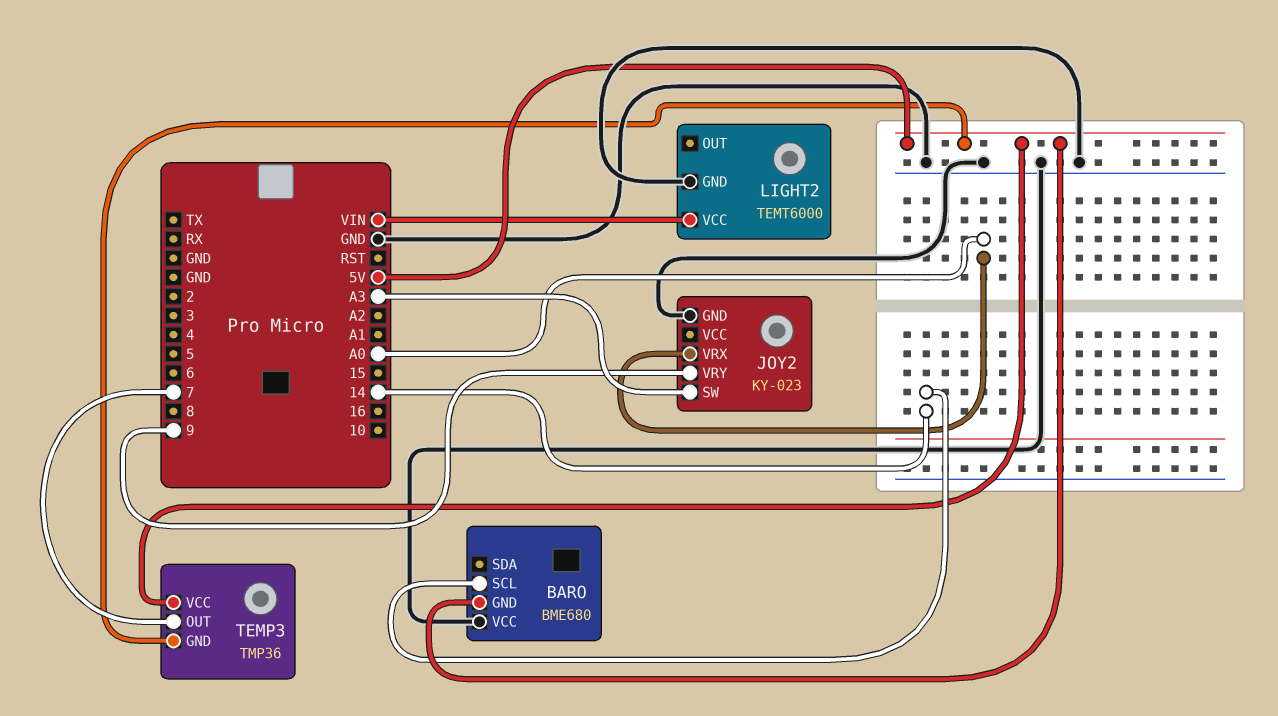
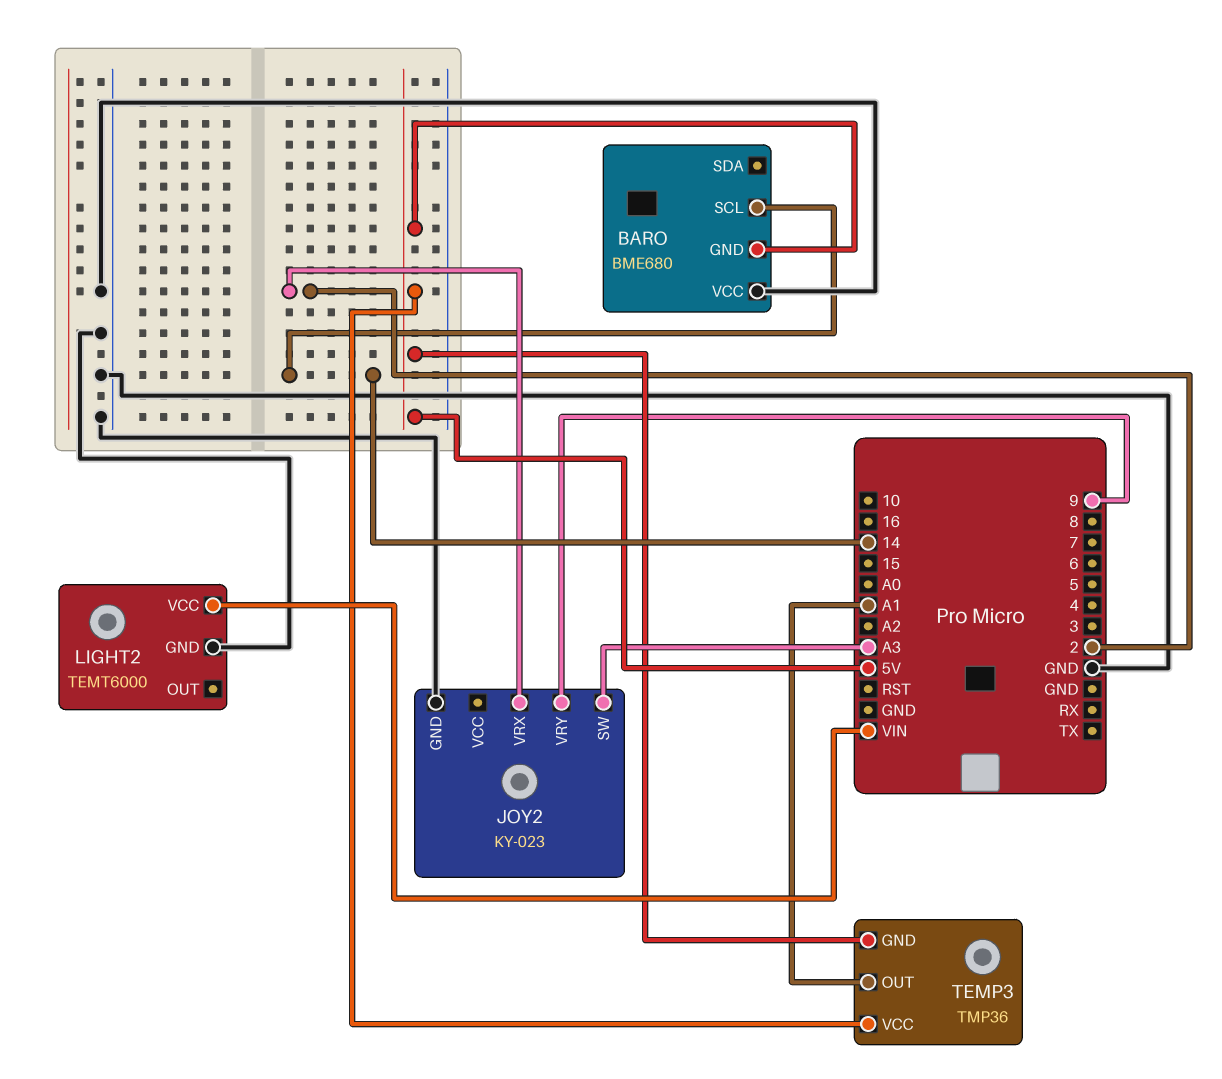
JOY2 pin VRX: A0 -> 2
TEMP3 pin OUT: 7 -> A1

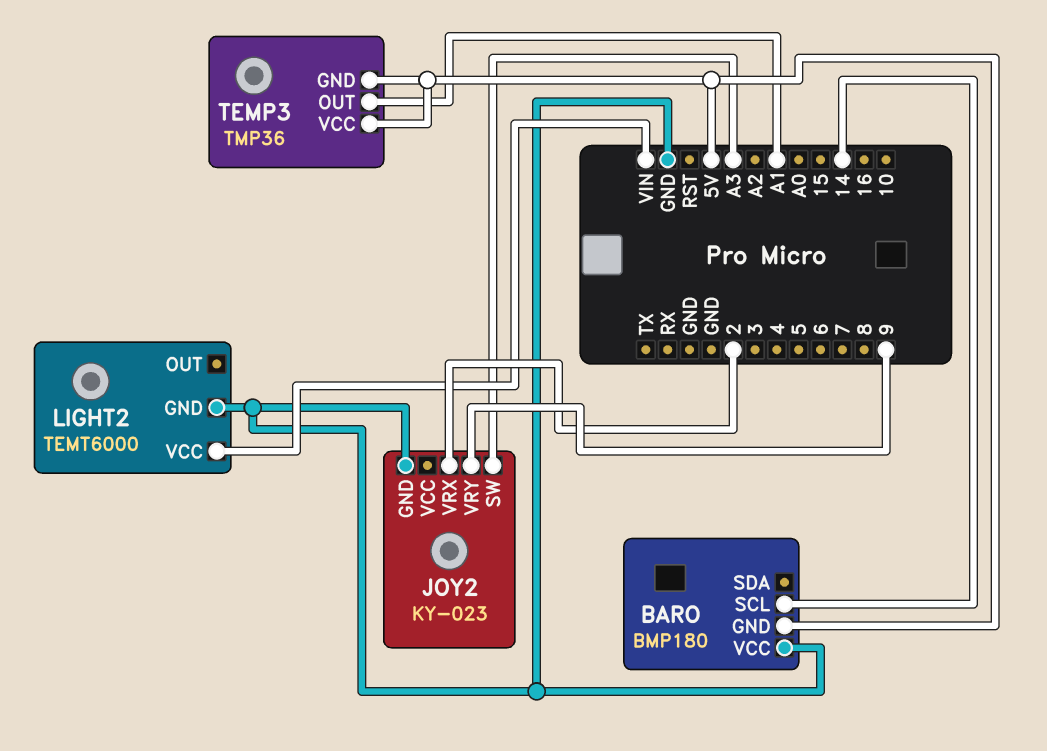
BARO: BME680 -> BMP180

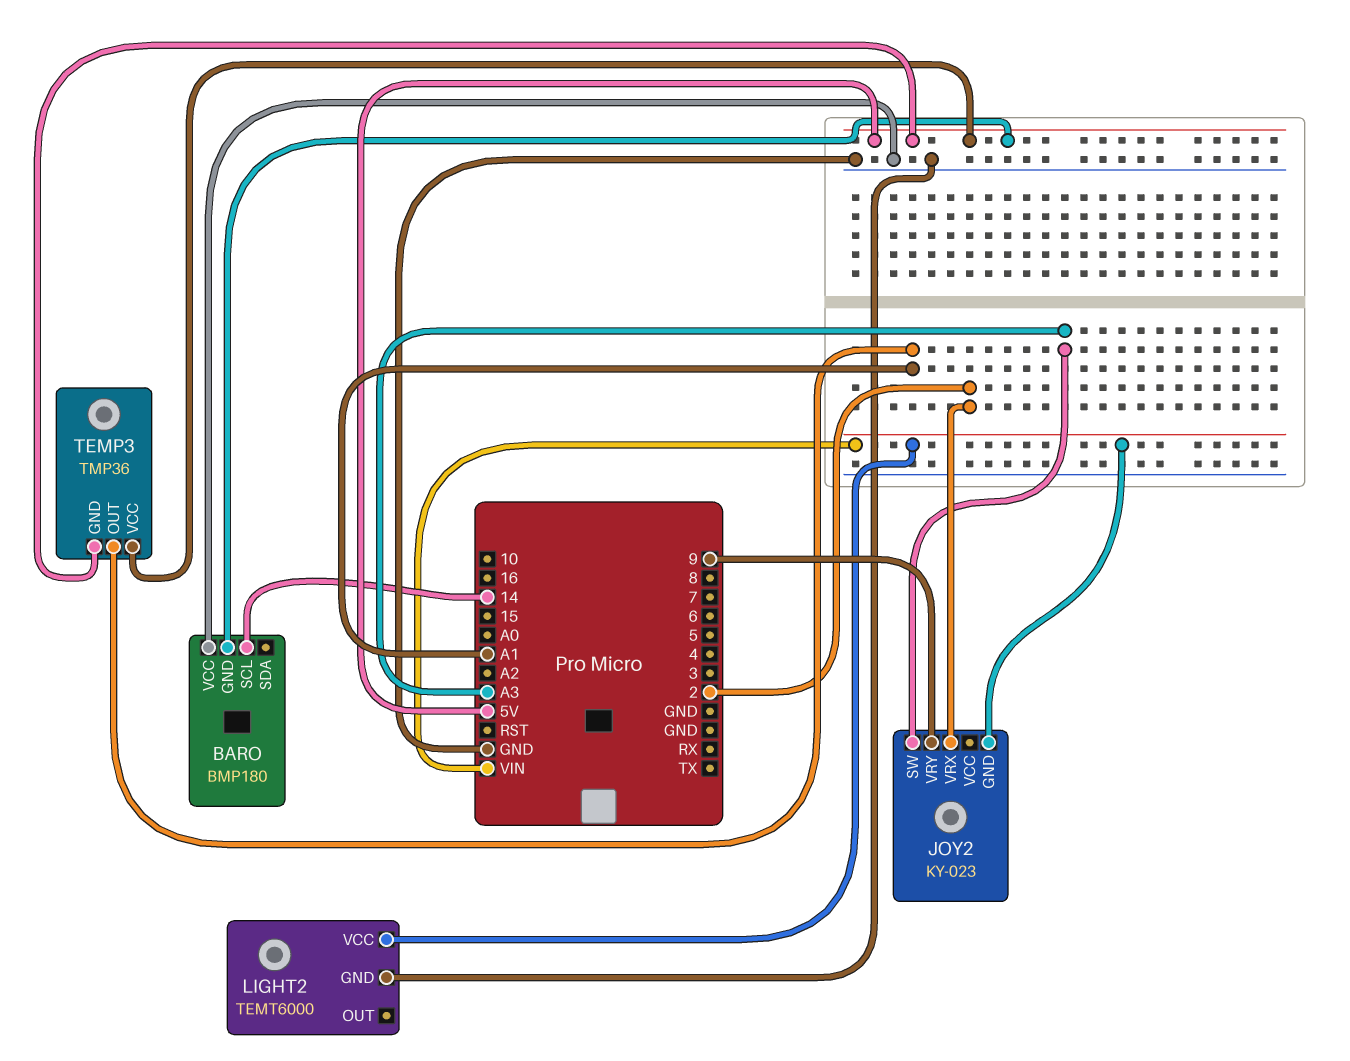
JOY2 pin GND: GND -> VIN

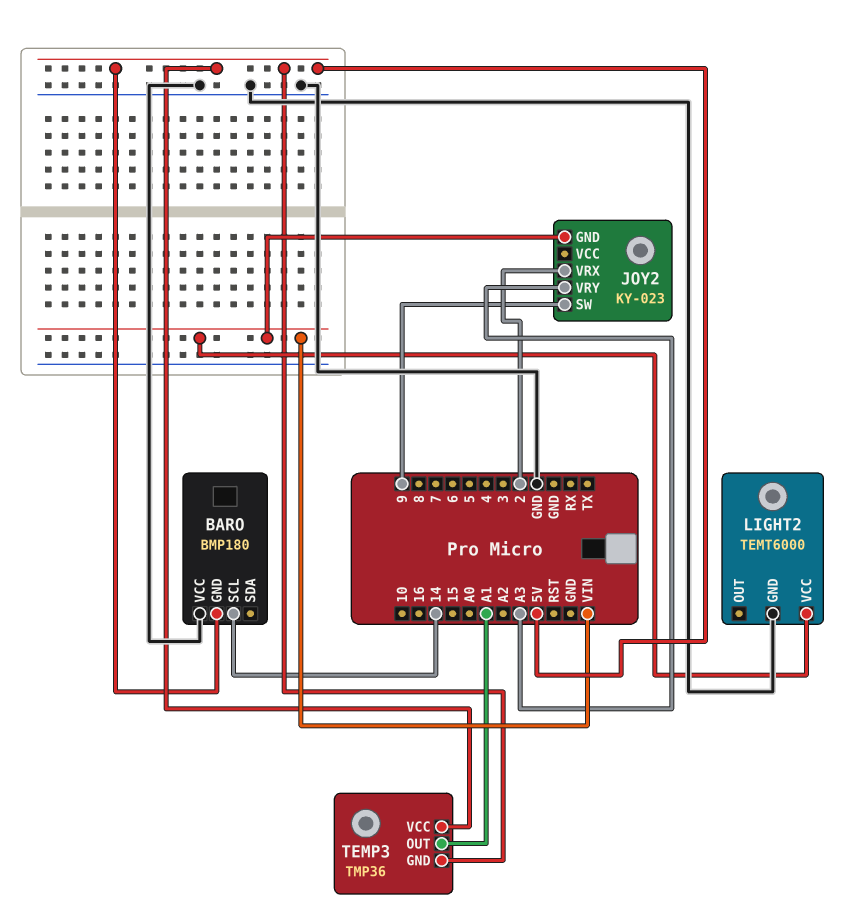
JOY2 pin SW: A3 -> 9
JOY2 pin VRY: 9 -> A3

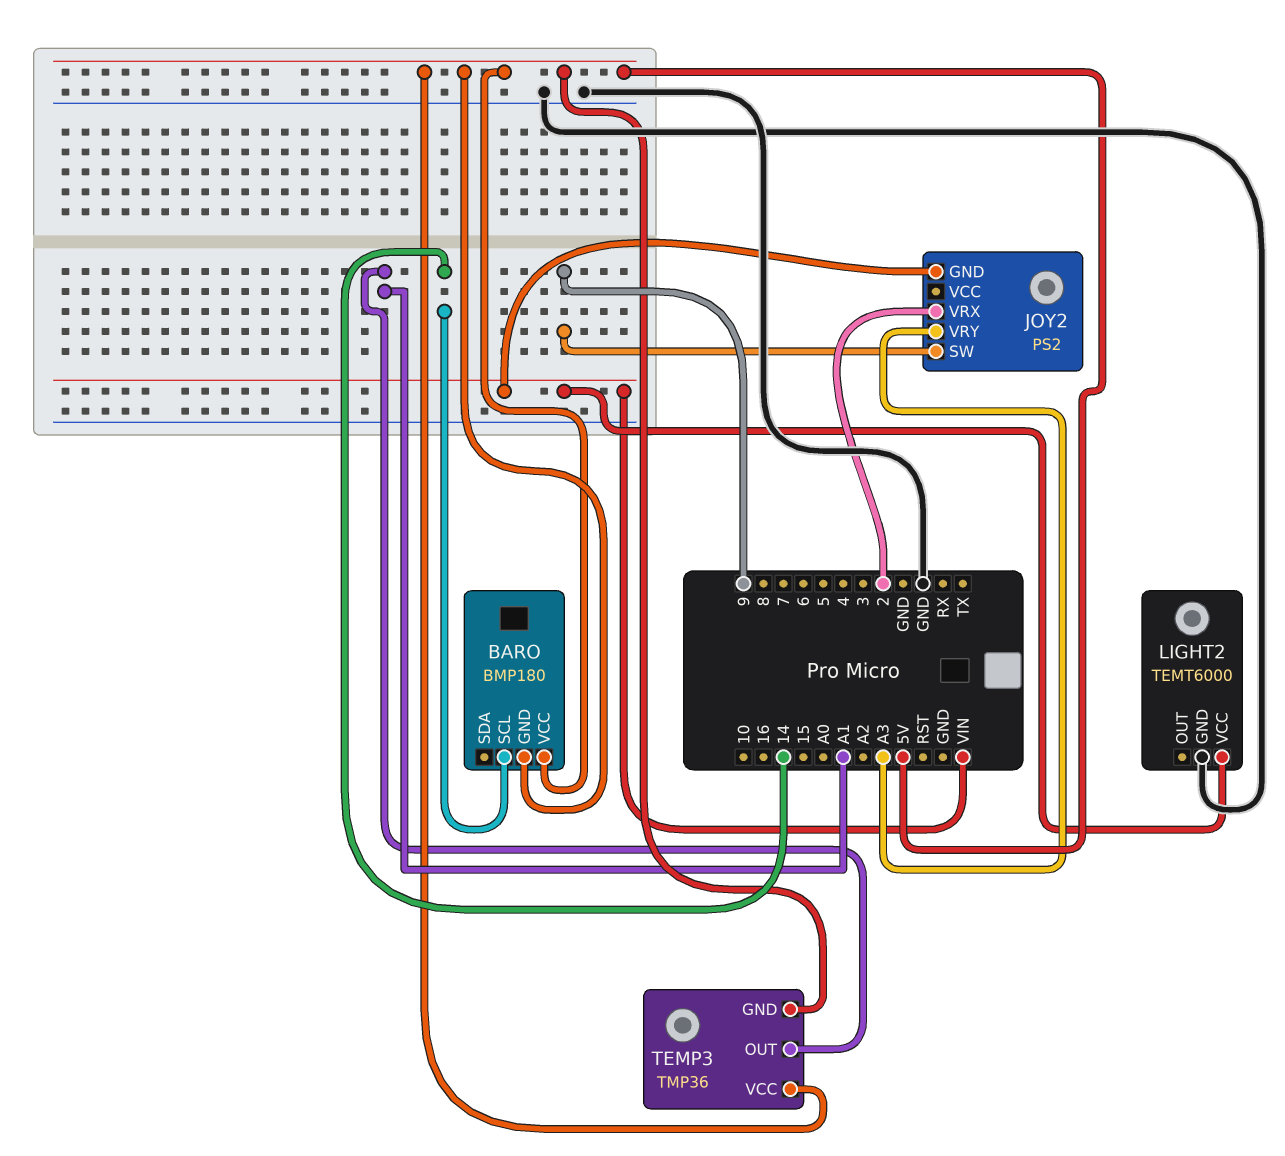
BARO pin VCC: GND -> 5V
JOY2: KY-023 -> PS2

